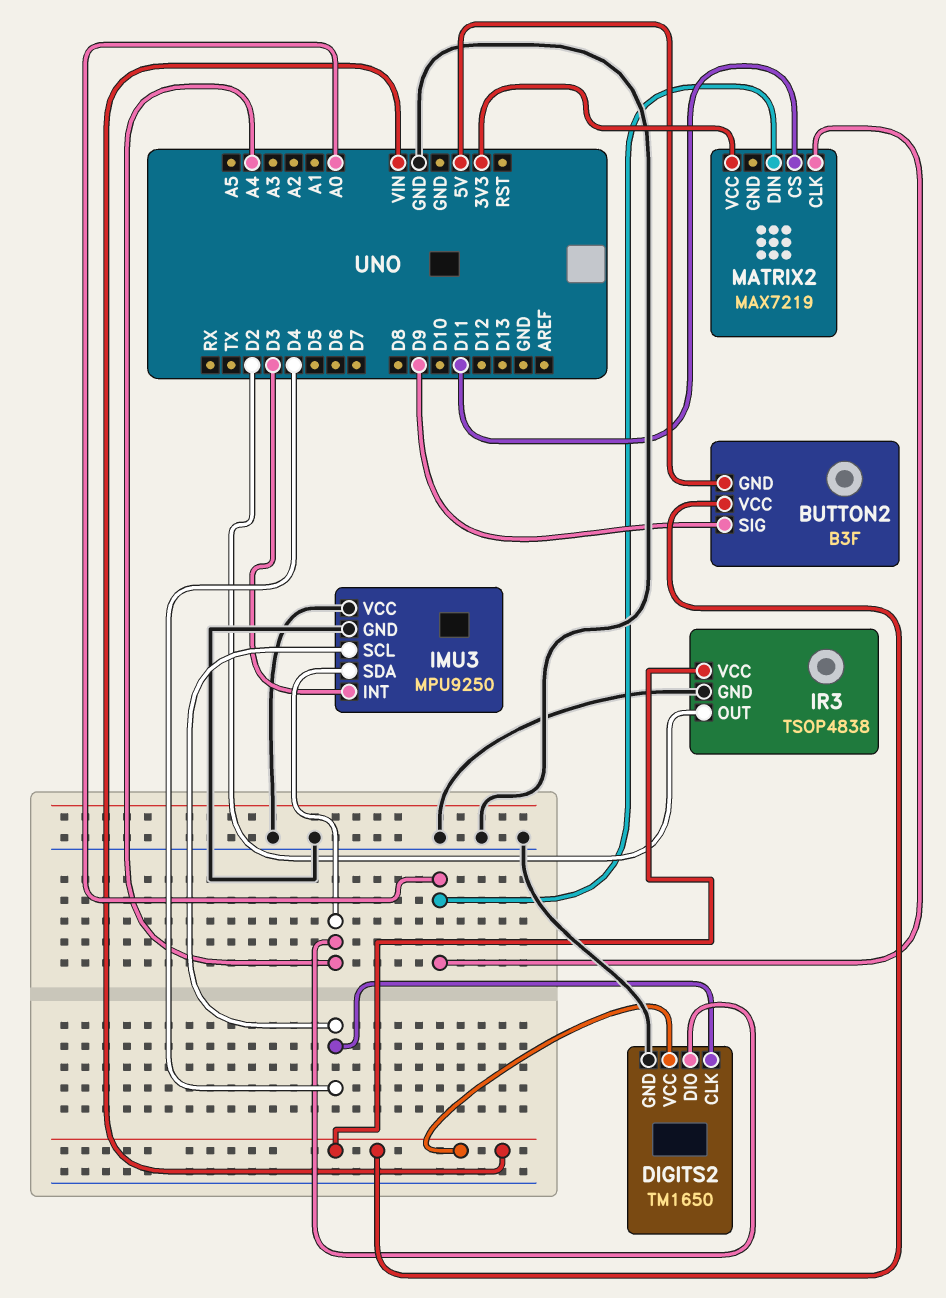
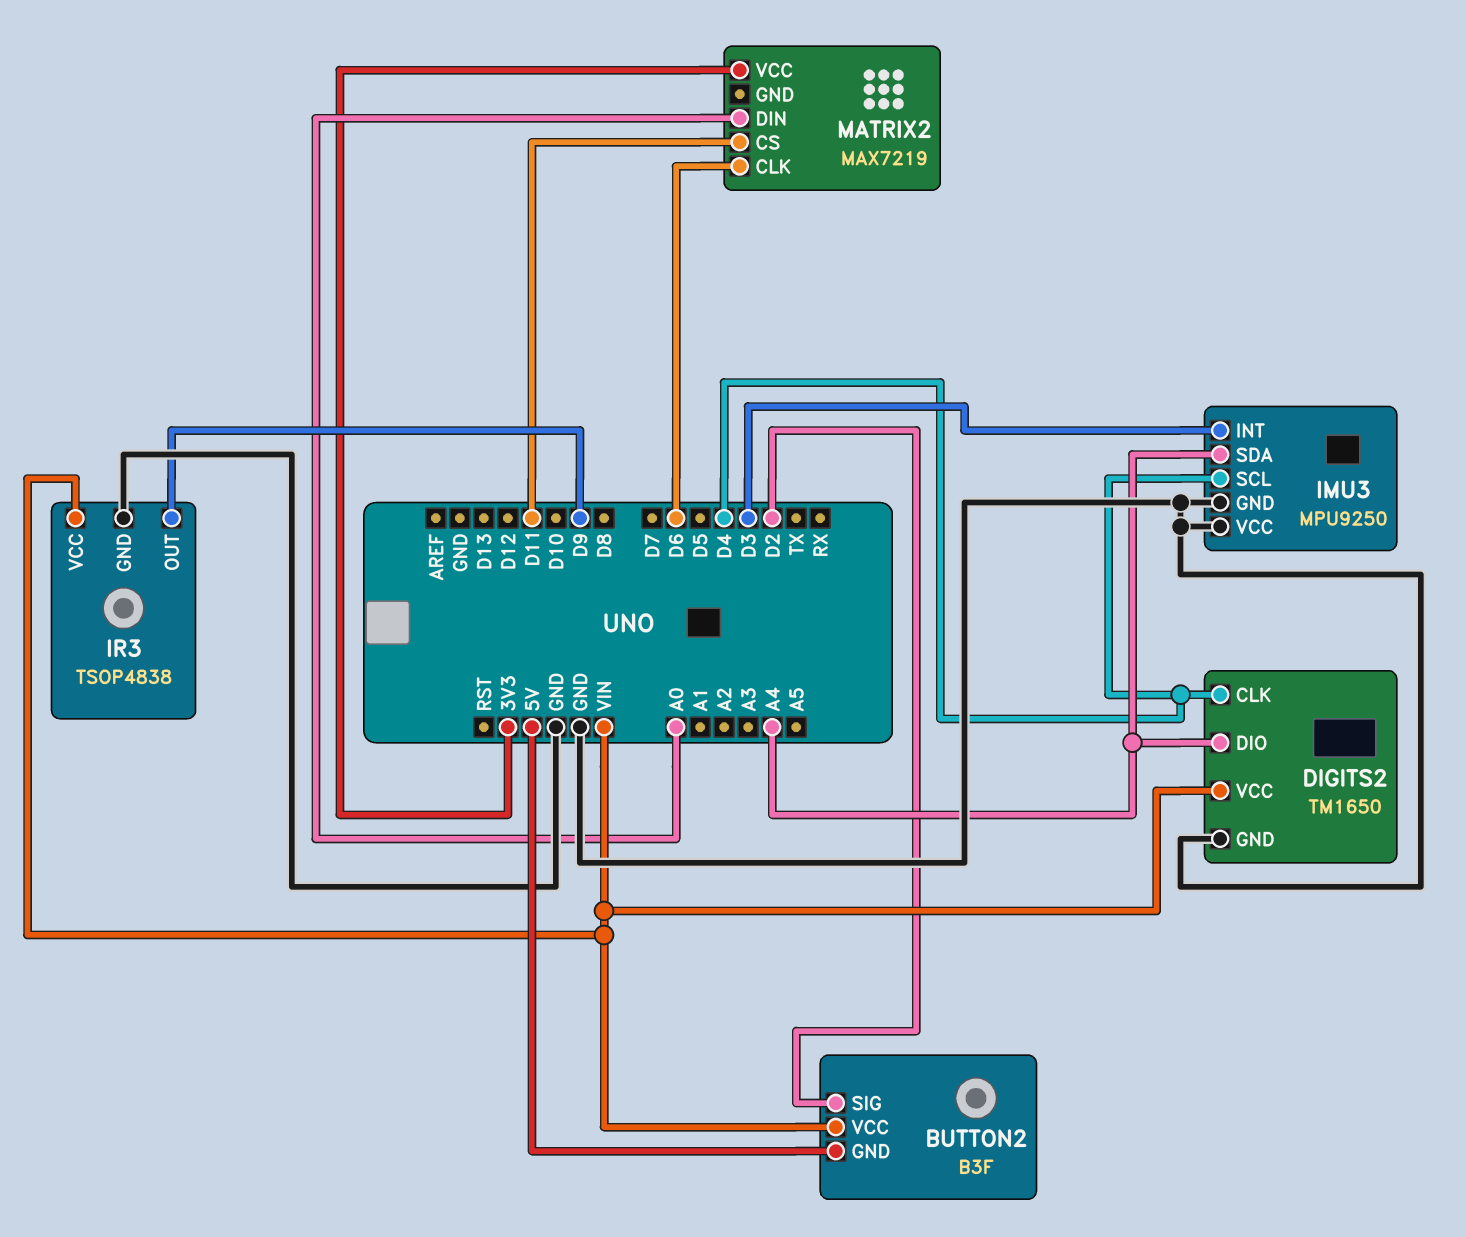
BUTTON2 pin SIG: D9 -> D2
IR3 pin OUT: D2 -> D9
MATRIX2 pin CLK: A0 -> D6

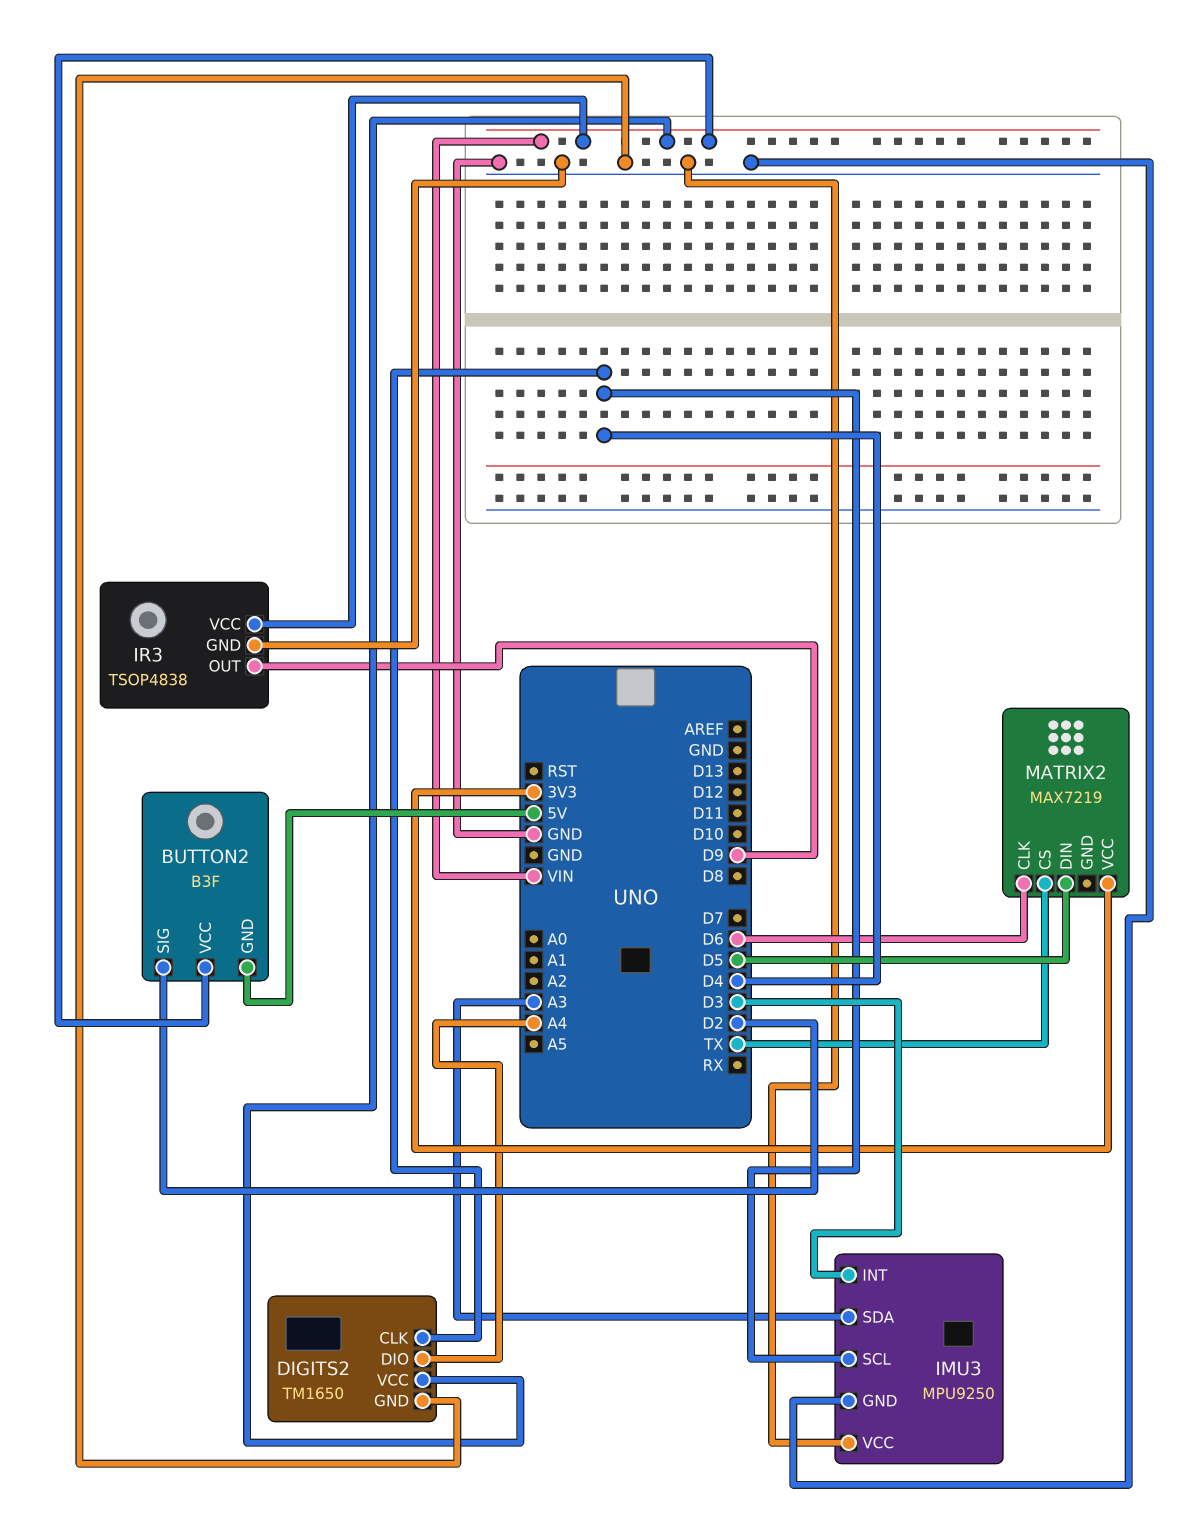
IMU3 pin SDA: A4 -> A3
MATRIX2 pin CS: D11 -> TX
MATRIX2 pin DIN: A0 -> D5

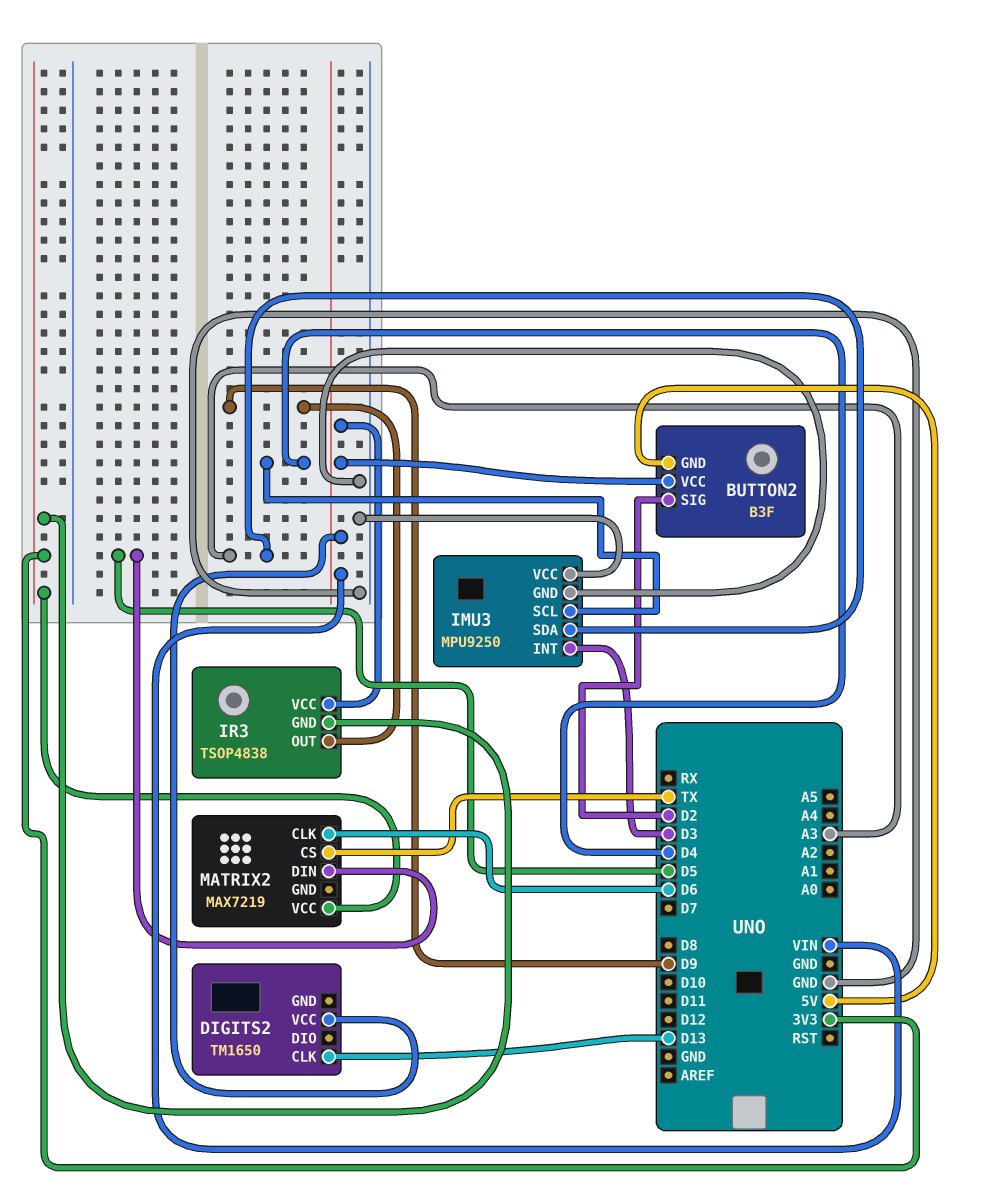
DIGITS2 pin CLK: D4 -> D13
DIGITS2 pin DIO: A4 -> none
DIGITS2 pin GND: GND -> none
IR3 pin GND: GND -> 3V3

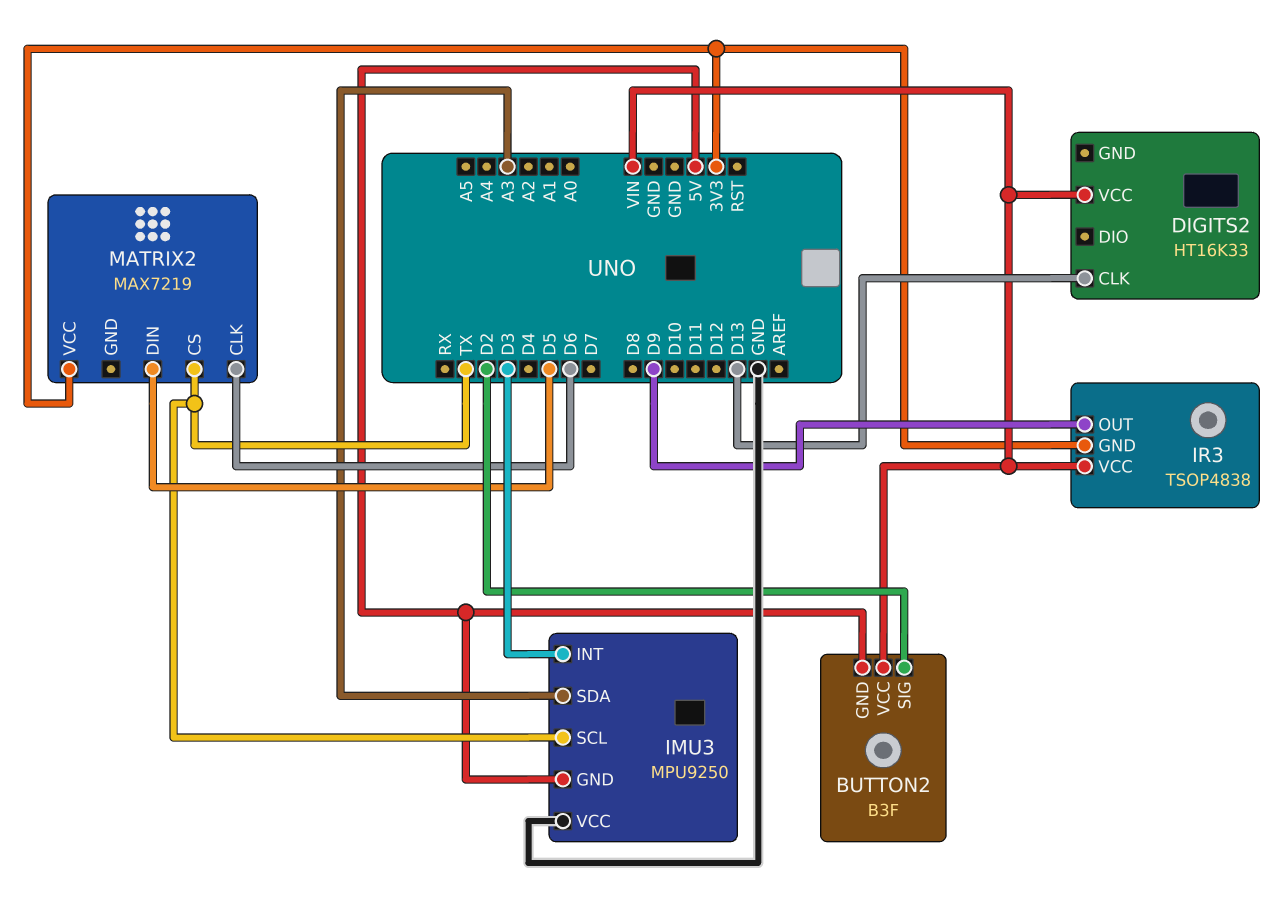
DIGITS2: TM1650 -> HT16K33
IMU3 pin GND: GND -> 5V
IMU3 pin SCL: D4 -> TX

